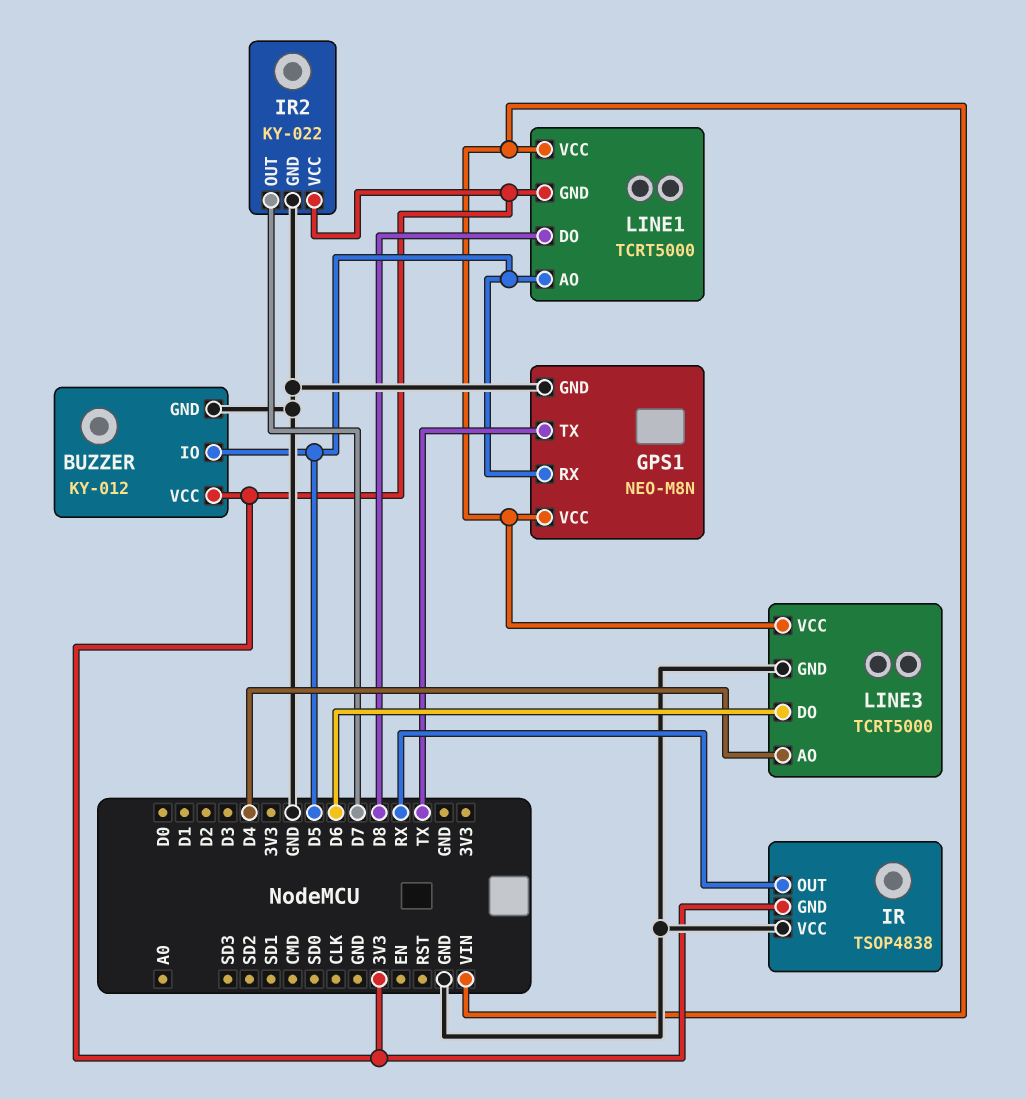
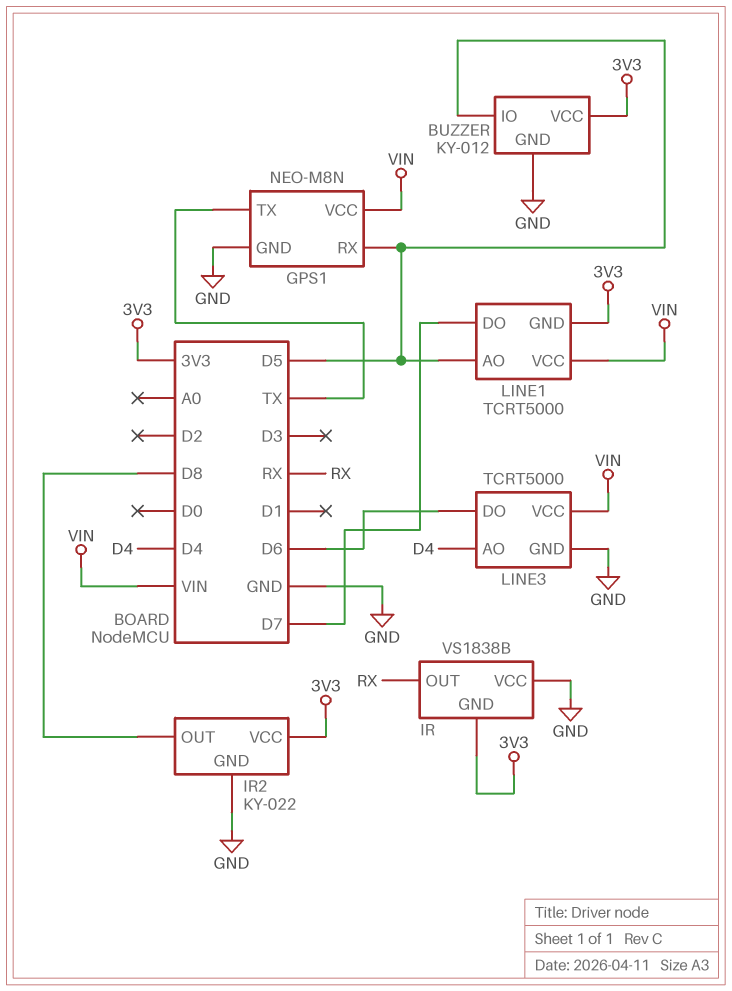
IR: TSOP4838 -> VS1838B
IR2 pin OUT: D7 -> D8
LINE1 pin DO: D8 -> D7

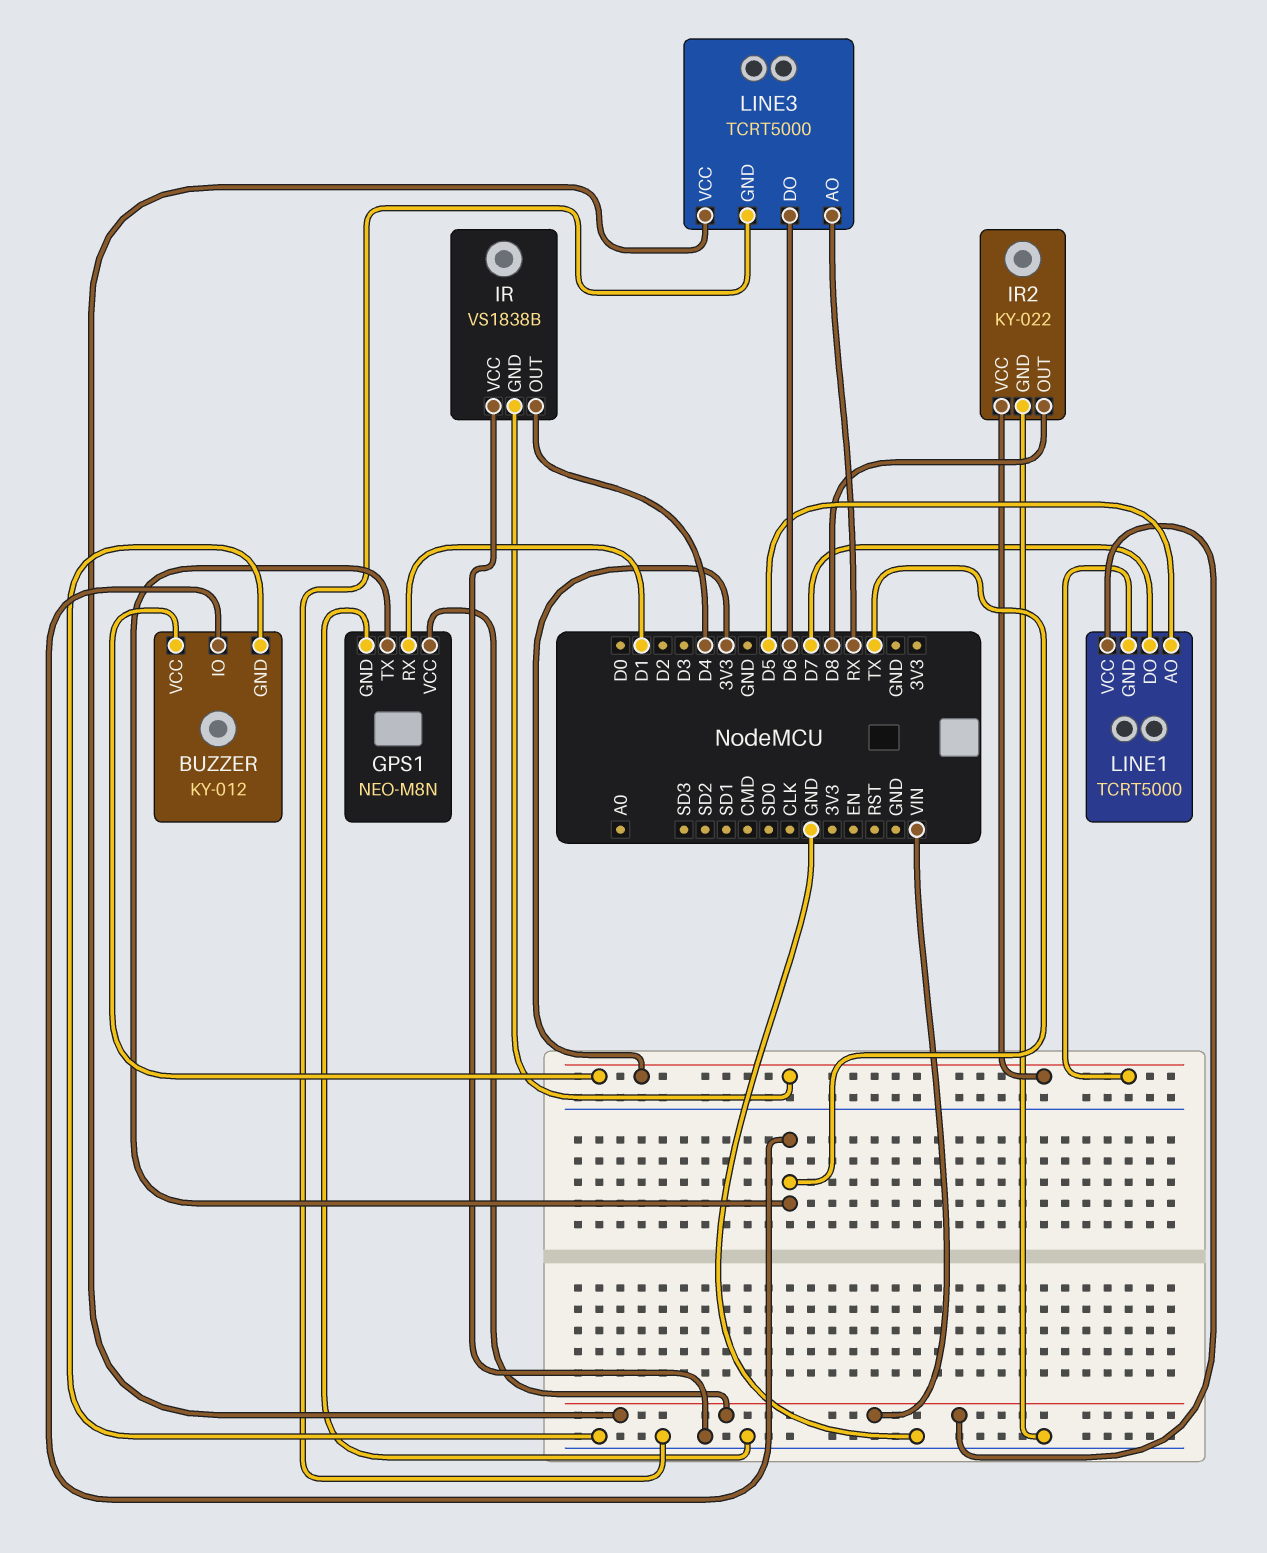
BUZZER pin IO: D5 -> TX
GPS1 pin RX: D5 -> D1
IR pin OUT: RX -> D4
LINE3 pin AO: D4 -> RX

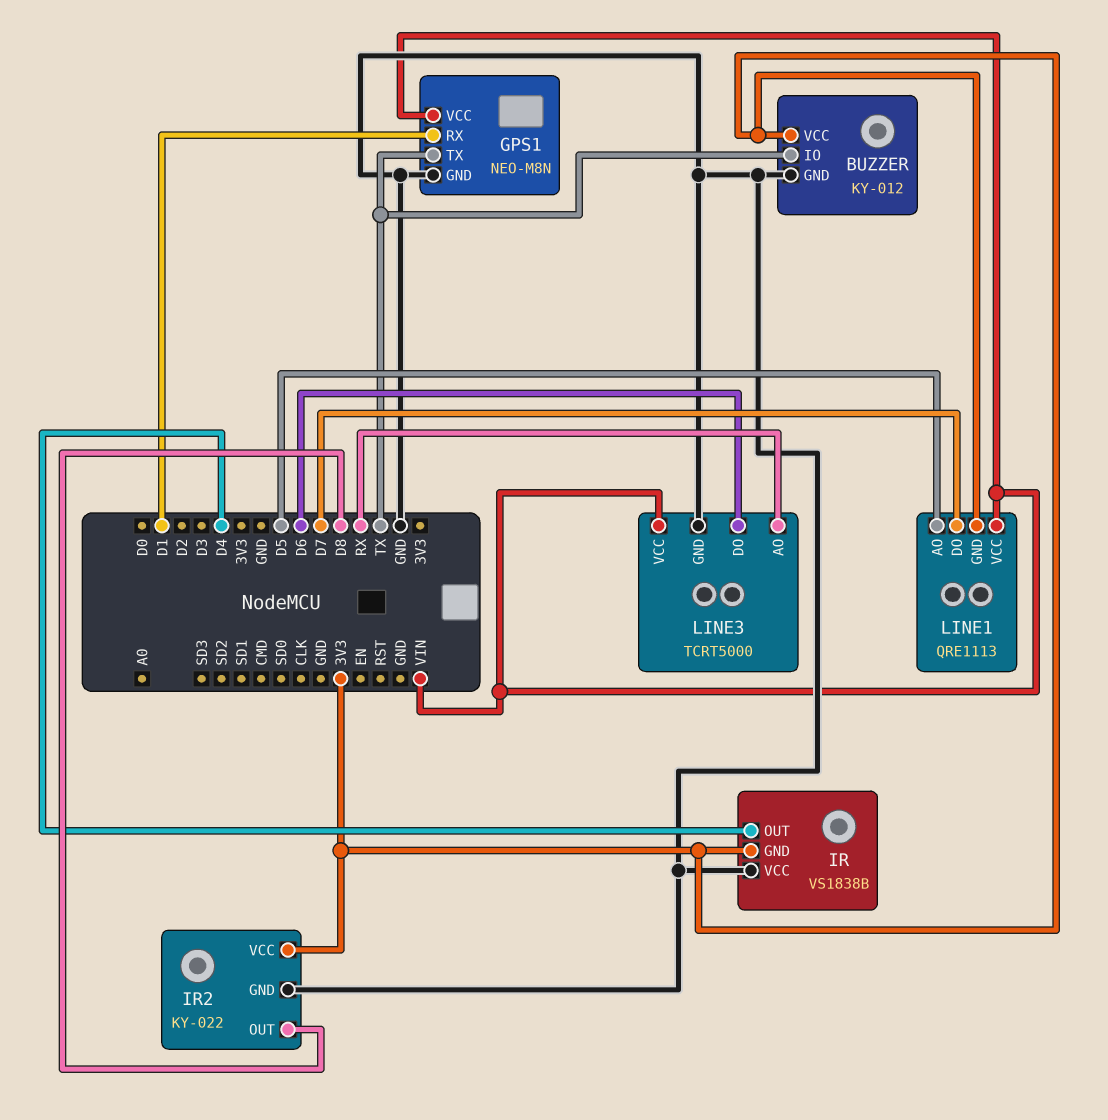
LINE1: TCRT5000 -> QRE1113

